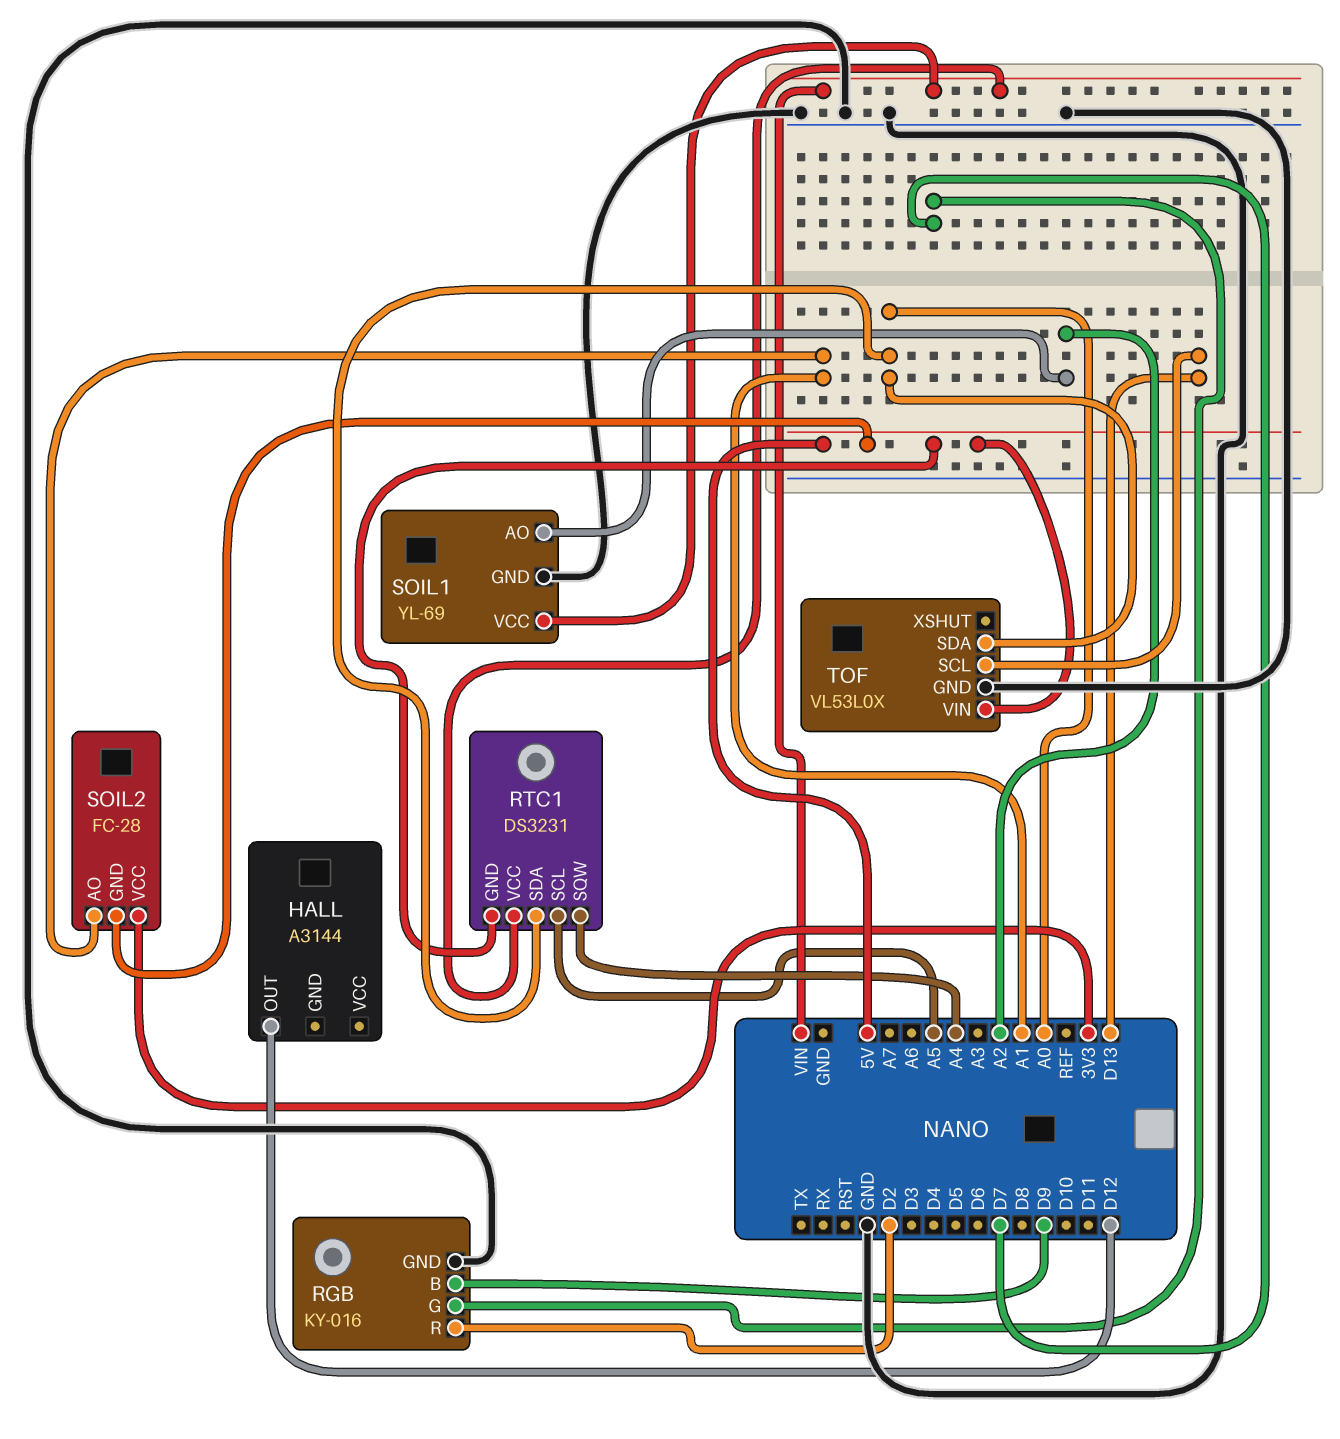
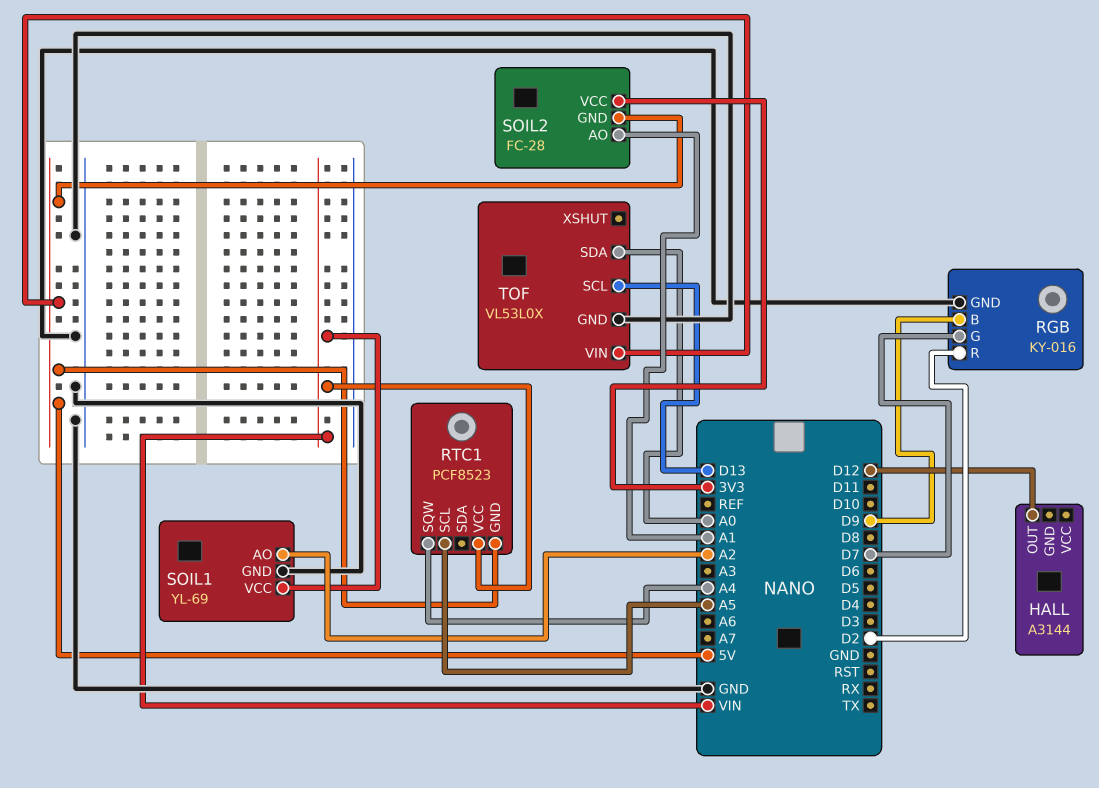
RTC1: DS3231 -> PCF8523
RTC1 pin SDA: A0 -> none

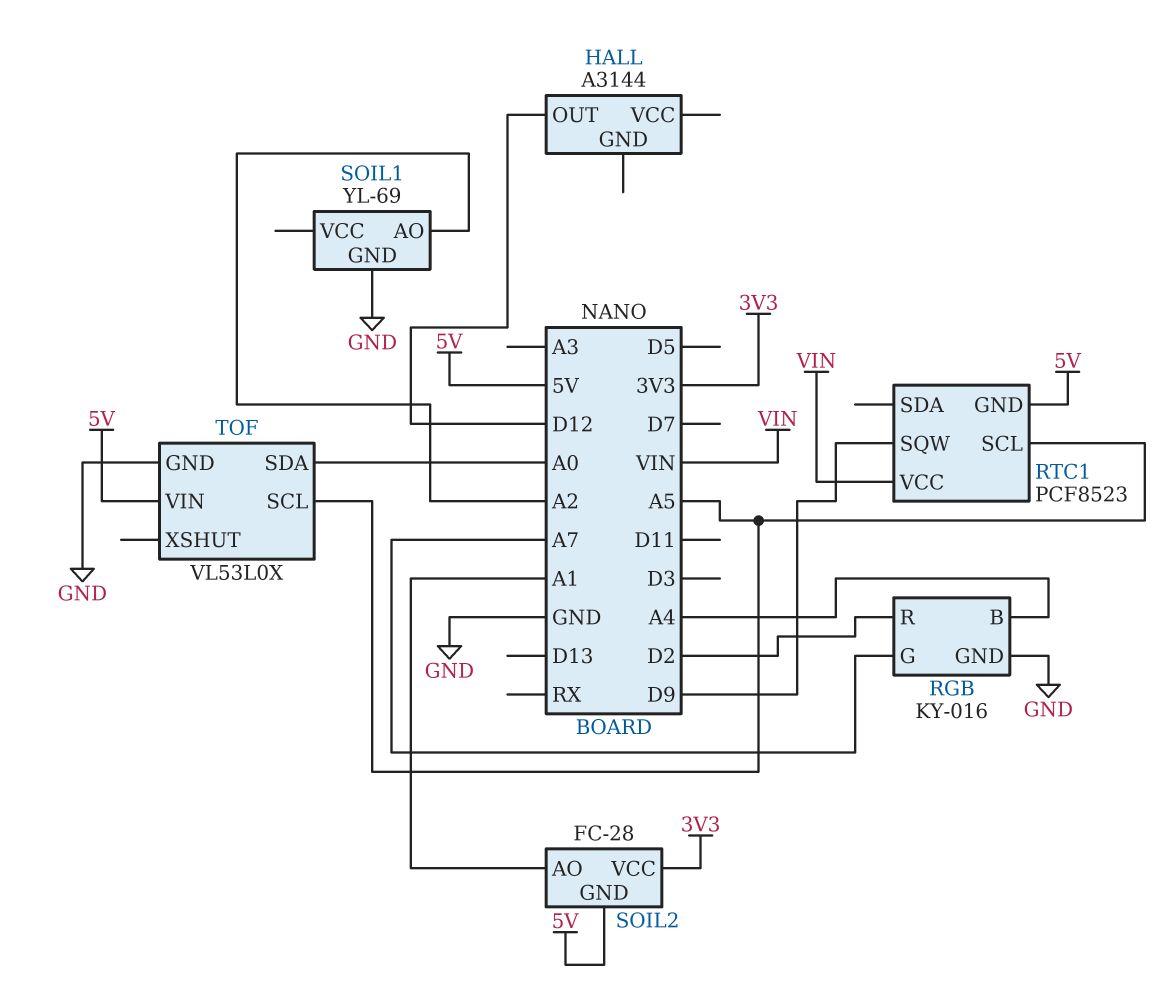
RGB pin B: D9 -> A4
RGB pin G: D7 -> A7
RTC1 pin SQW: A4 -> D9
SOIL1 pin VCC: VIN -> none
TOF pin SCL: D13 -> A5

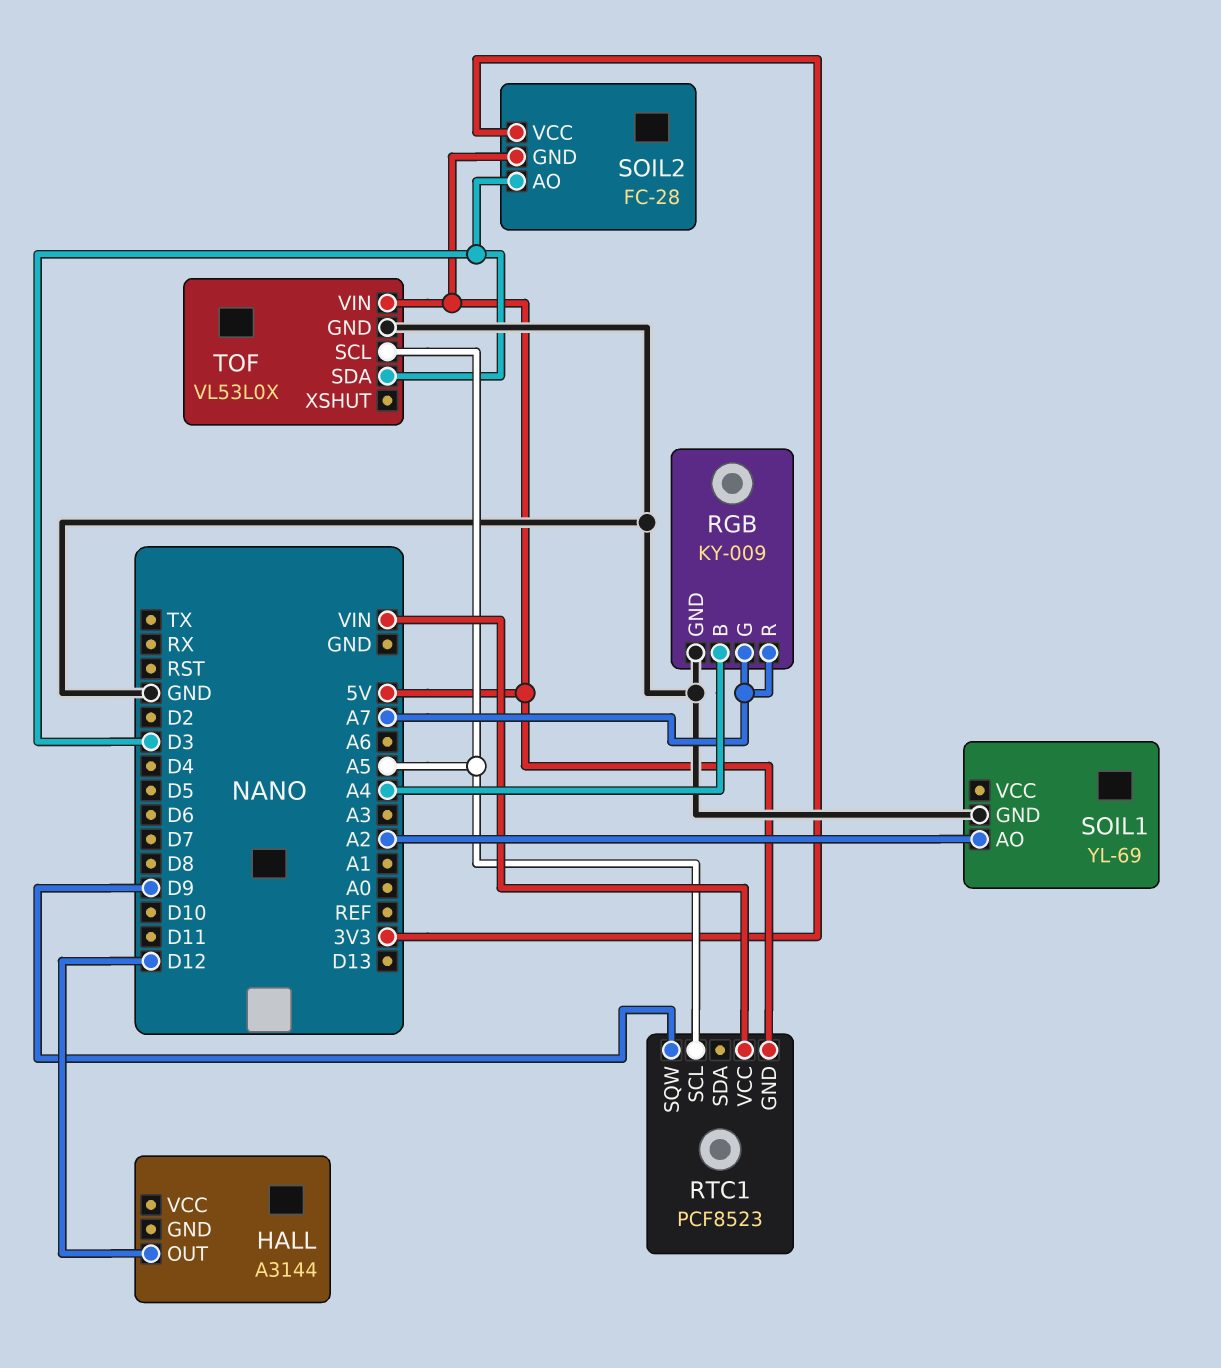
RGB: KY-016 -> KY-009
RGB pin R: D2 -> A7
SOIL2 pin AO: A1 -> D3
TOF pin SDA: A0 -> D3

